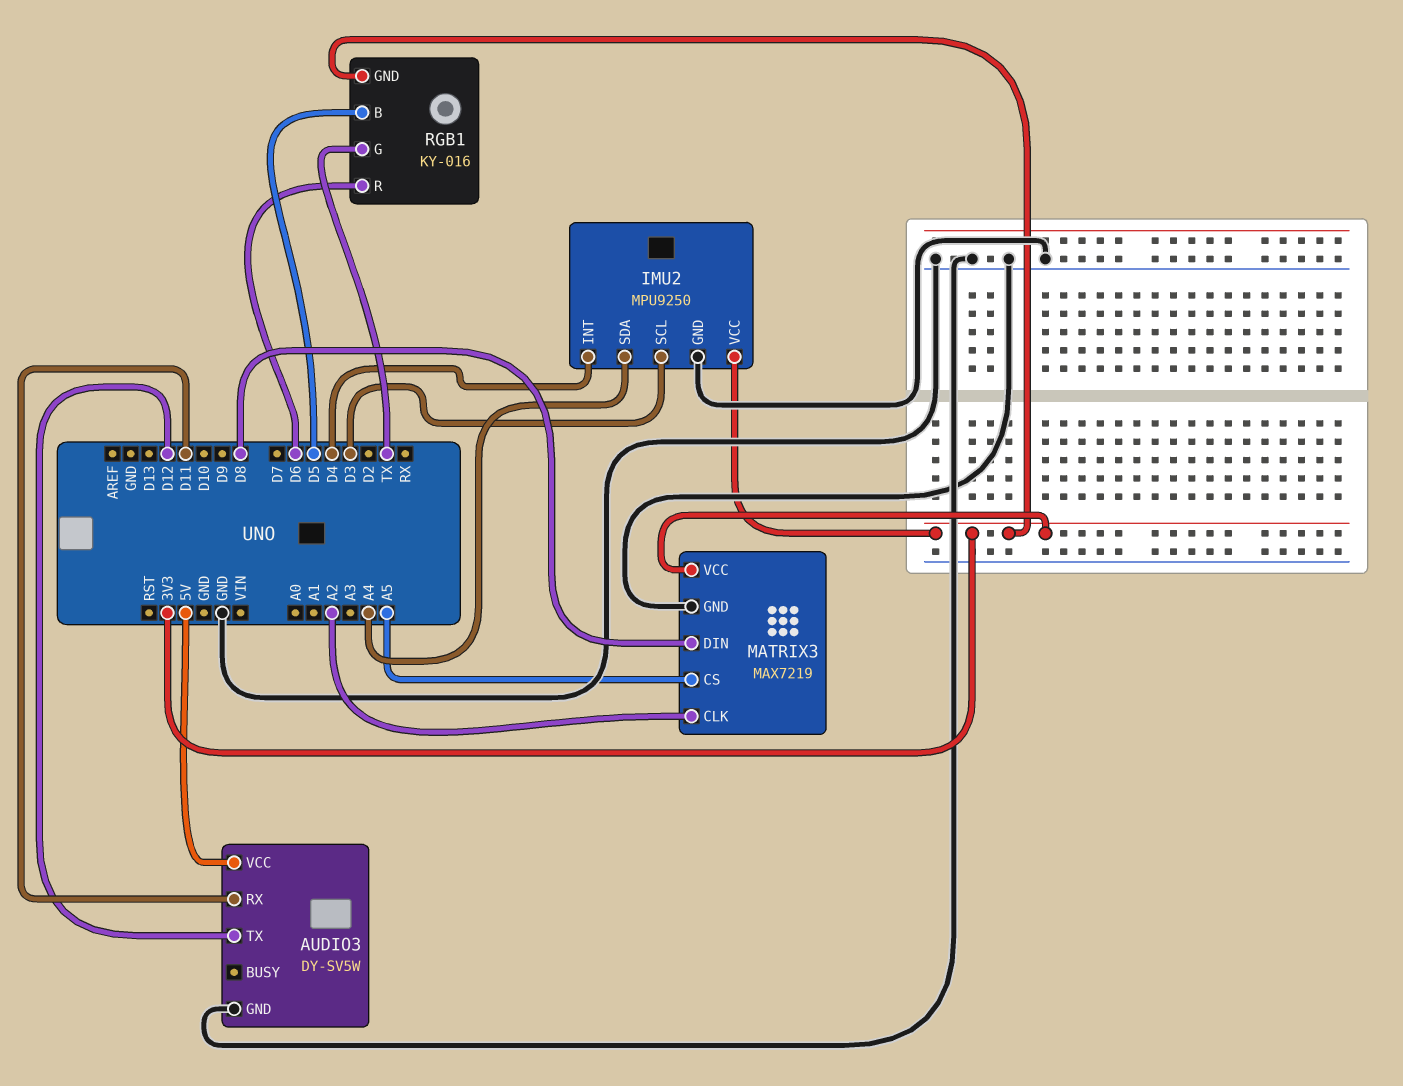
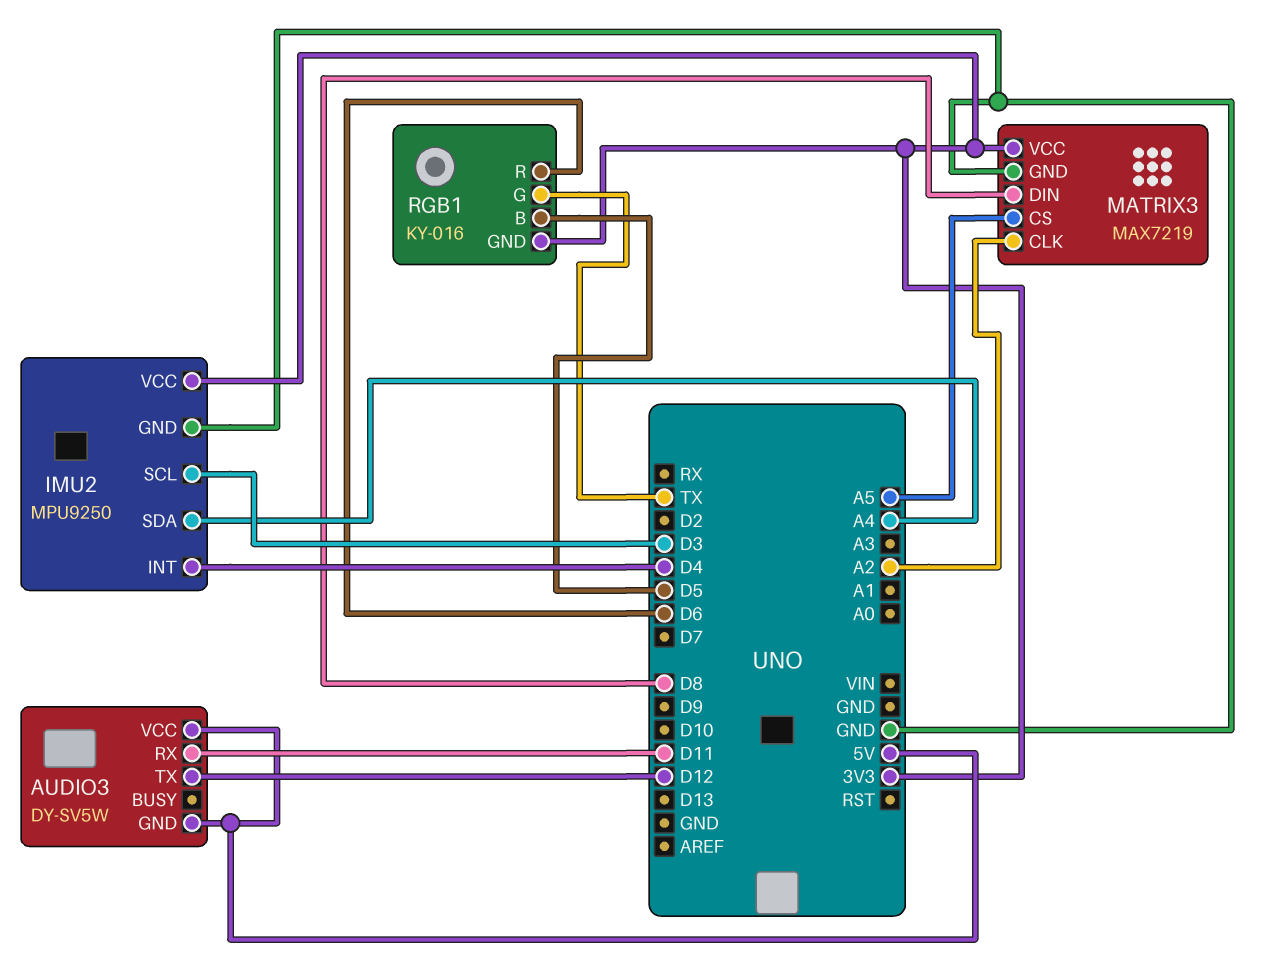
AUDIO3 pin GND: GND -> 5V

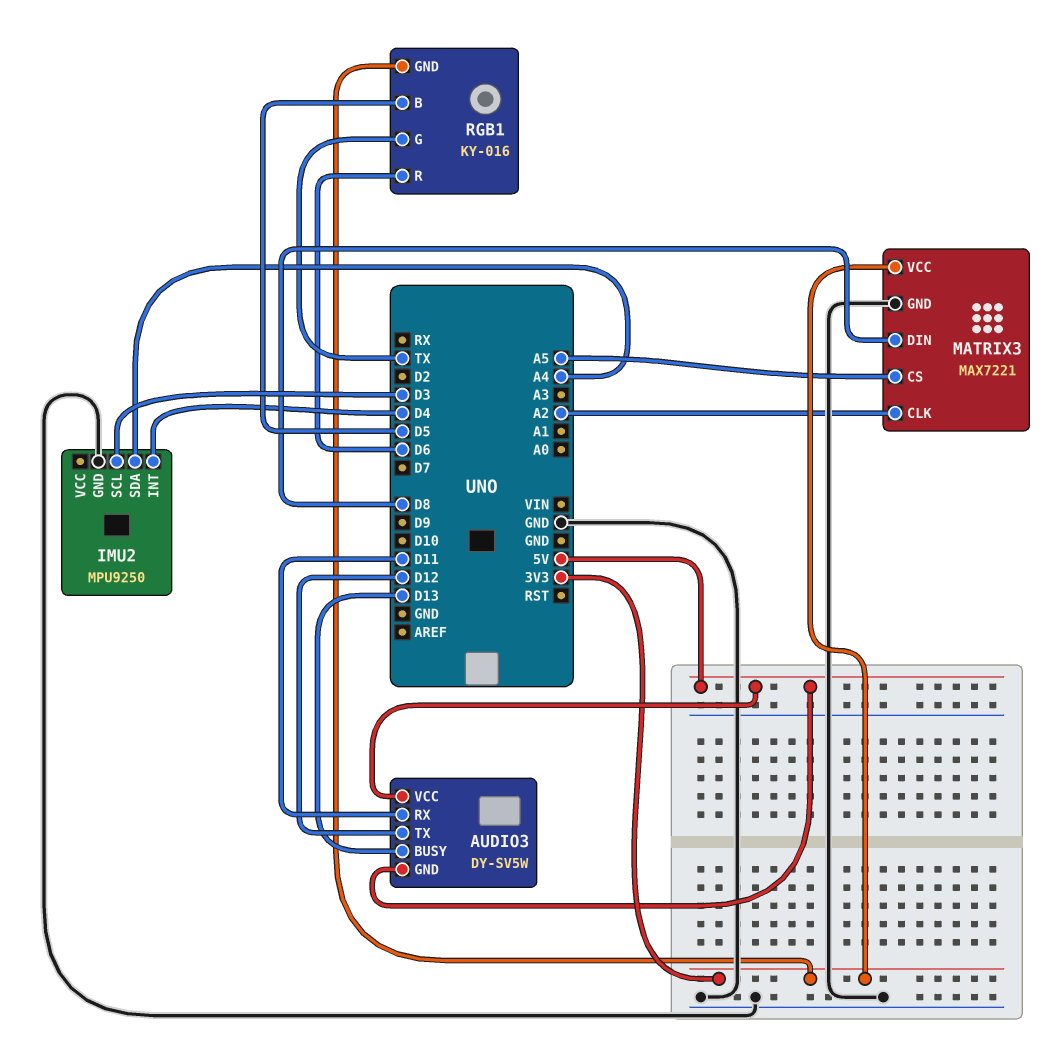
AUDIO3 pin BUSY: none -> D13
IMU2 pin VCC: 3V3 -> none
MATRIX3: MAX7219 -> MAX7221

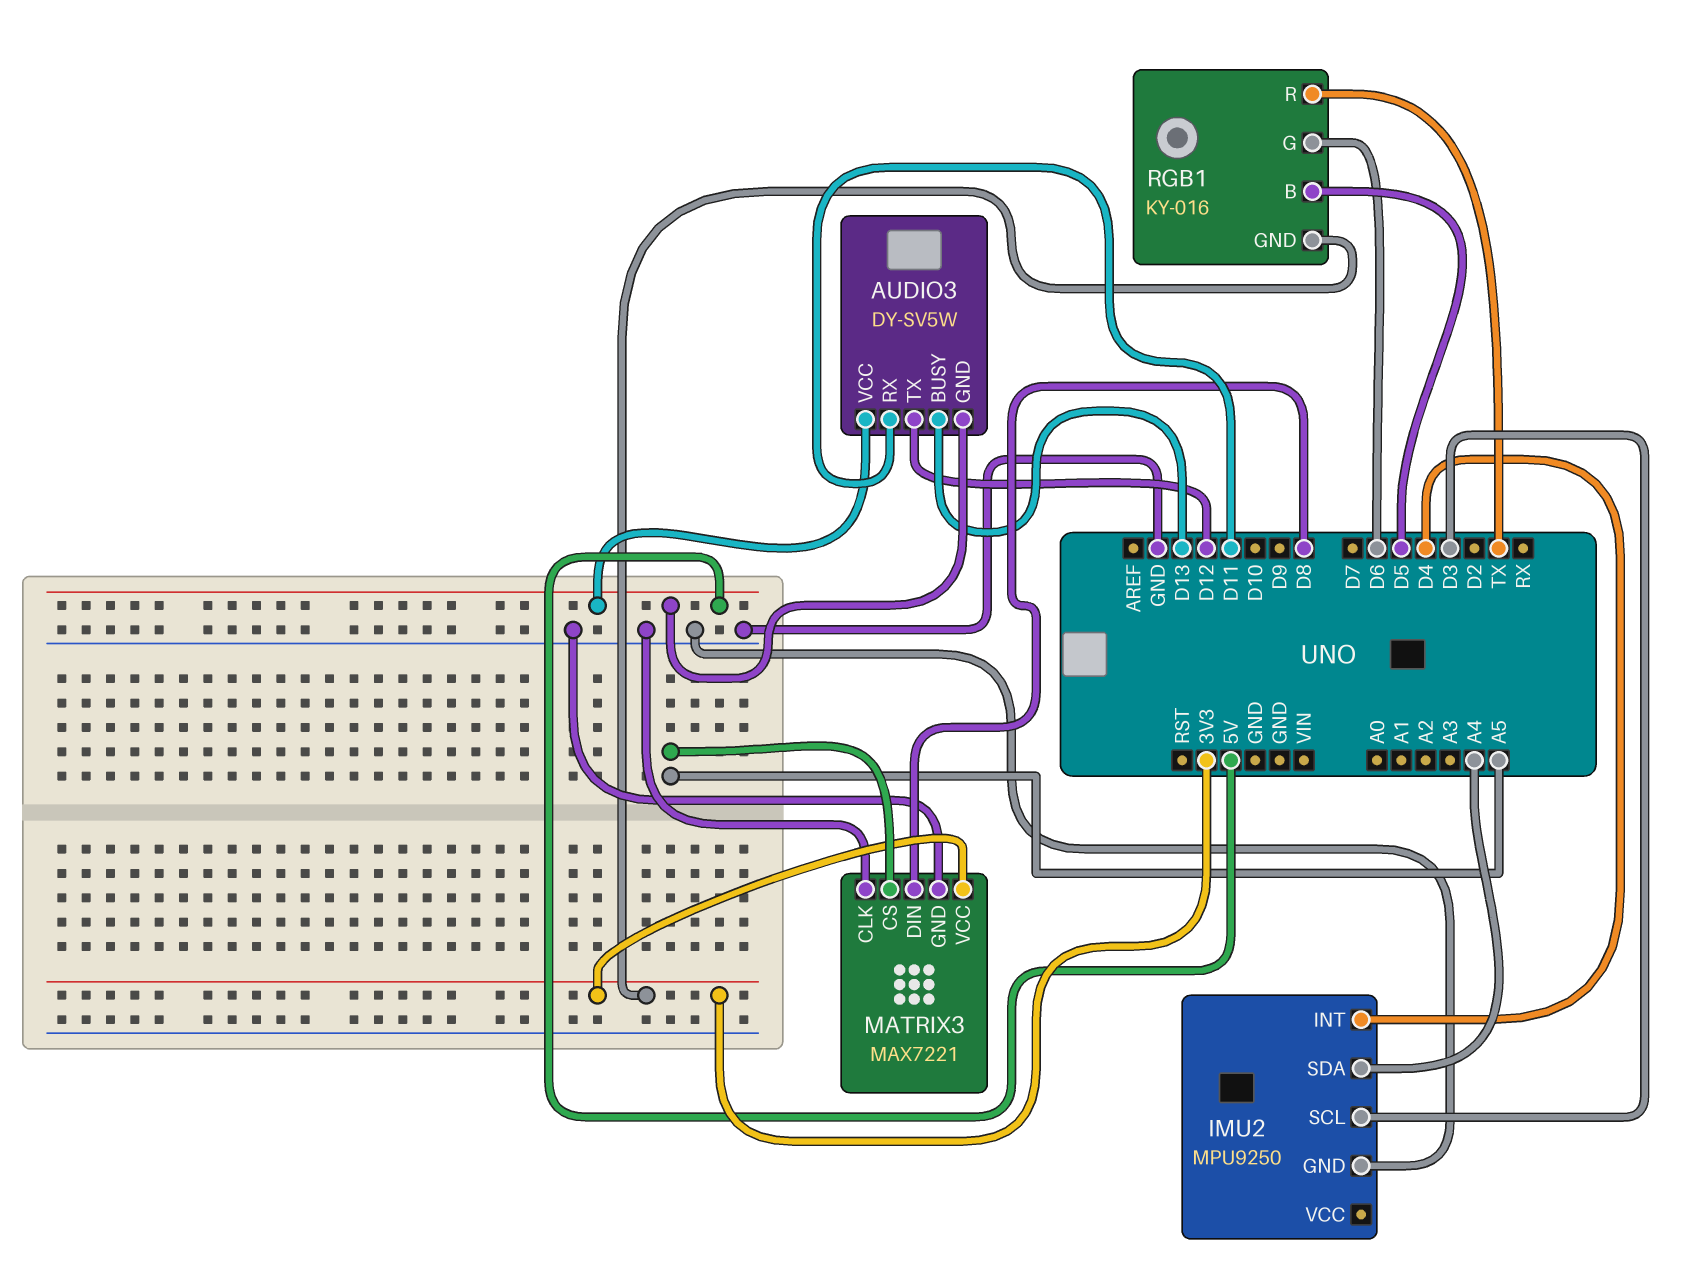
MATRIX3 pin CLK: A2 -> GND
RGB1 pin G: TX -> D6
RGB1 pin R: D6 -> TX

